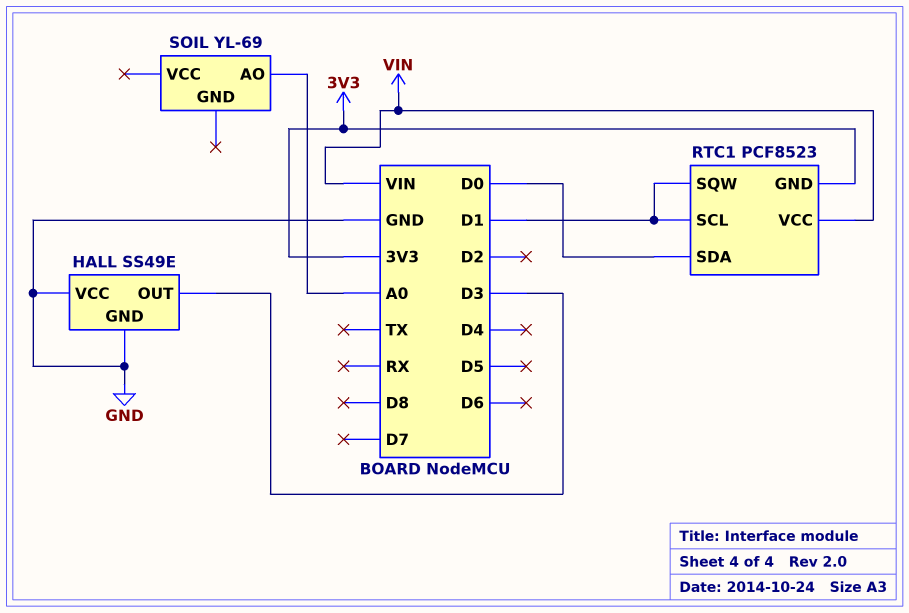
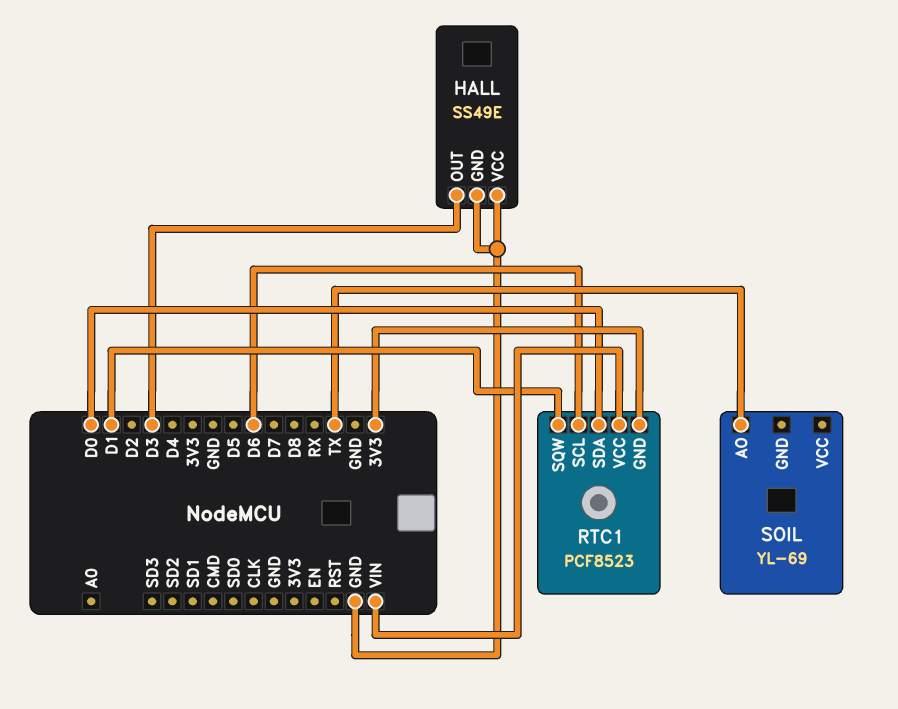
RTC1 pin SCL: D1 -> D6
SOIL pin AO: A0 -> TX

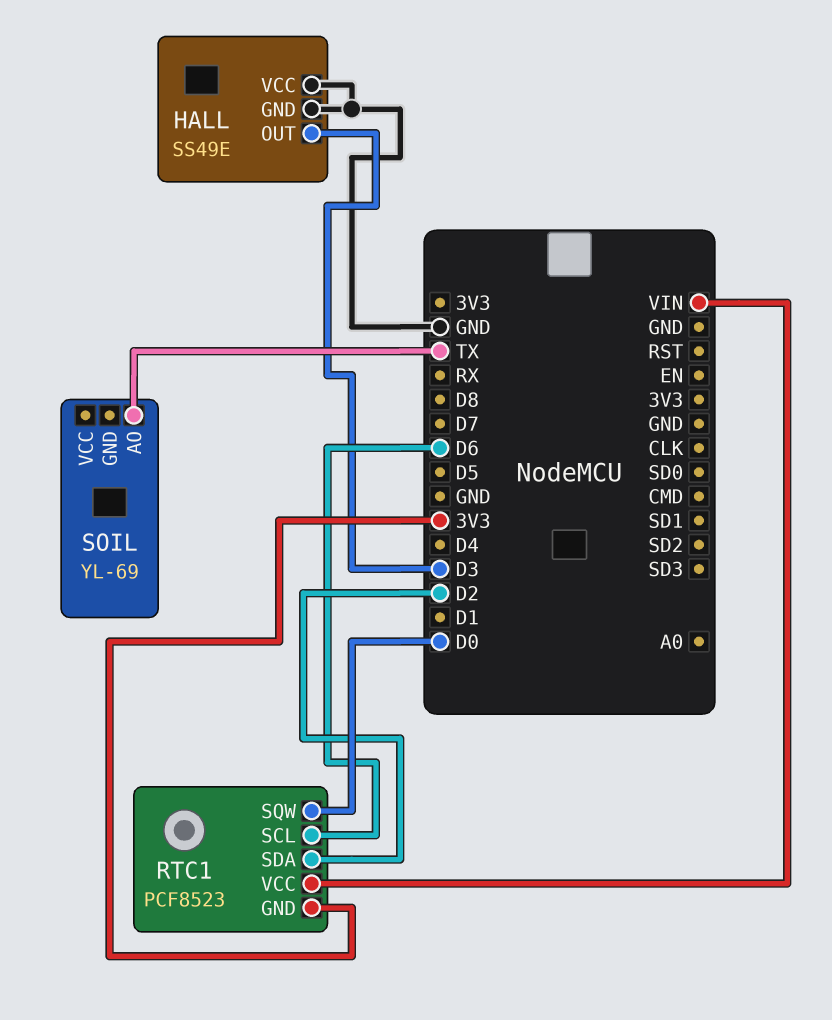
RTC1 pin SDA: D0 -> D2
RTC1 pin SQW: D1 -> D0

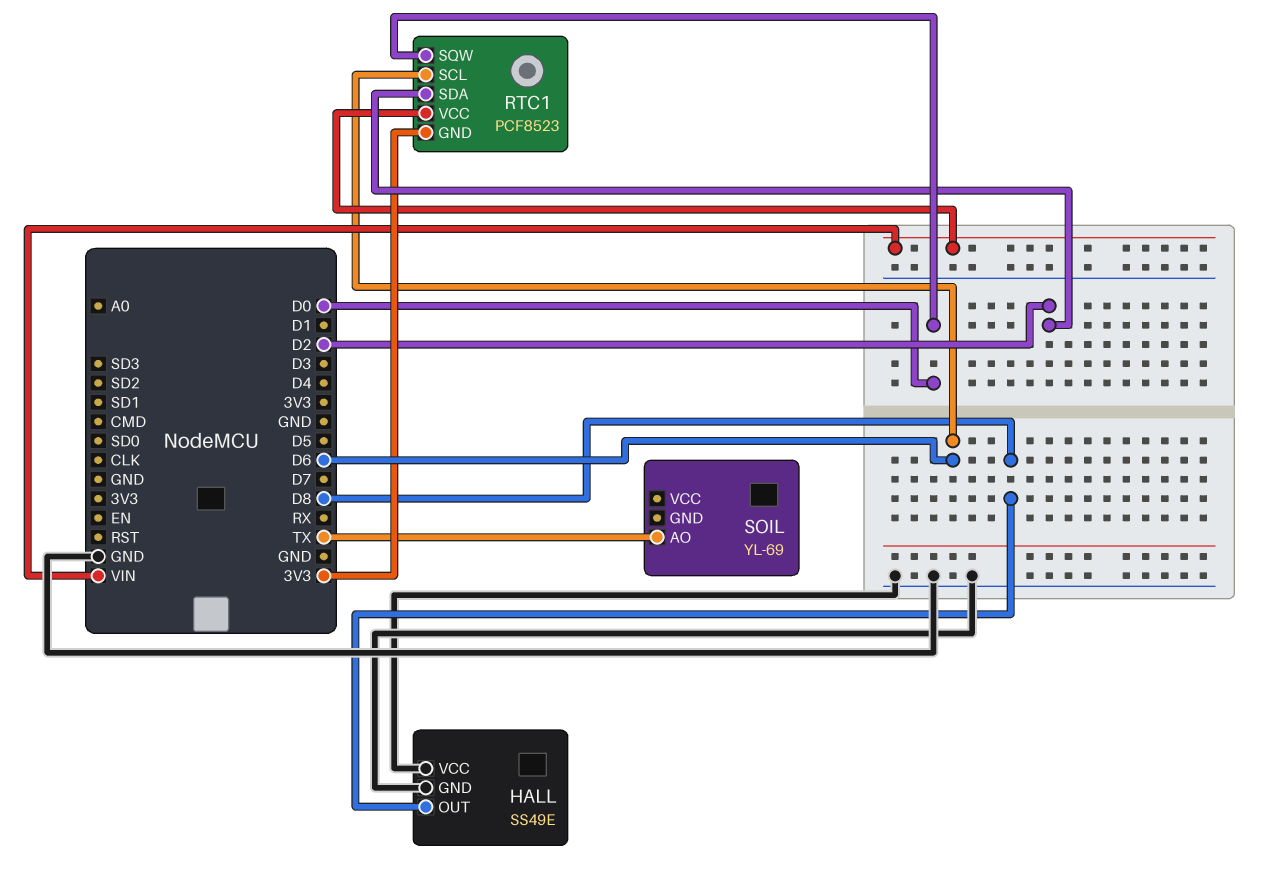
HALL pin OUT: D3 -> D8

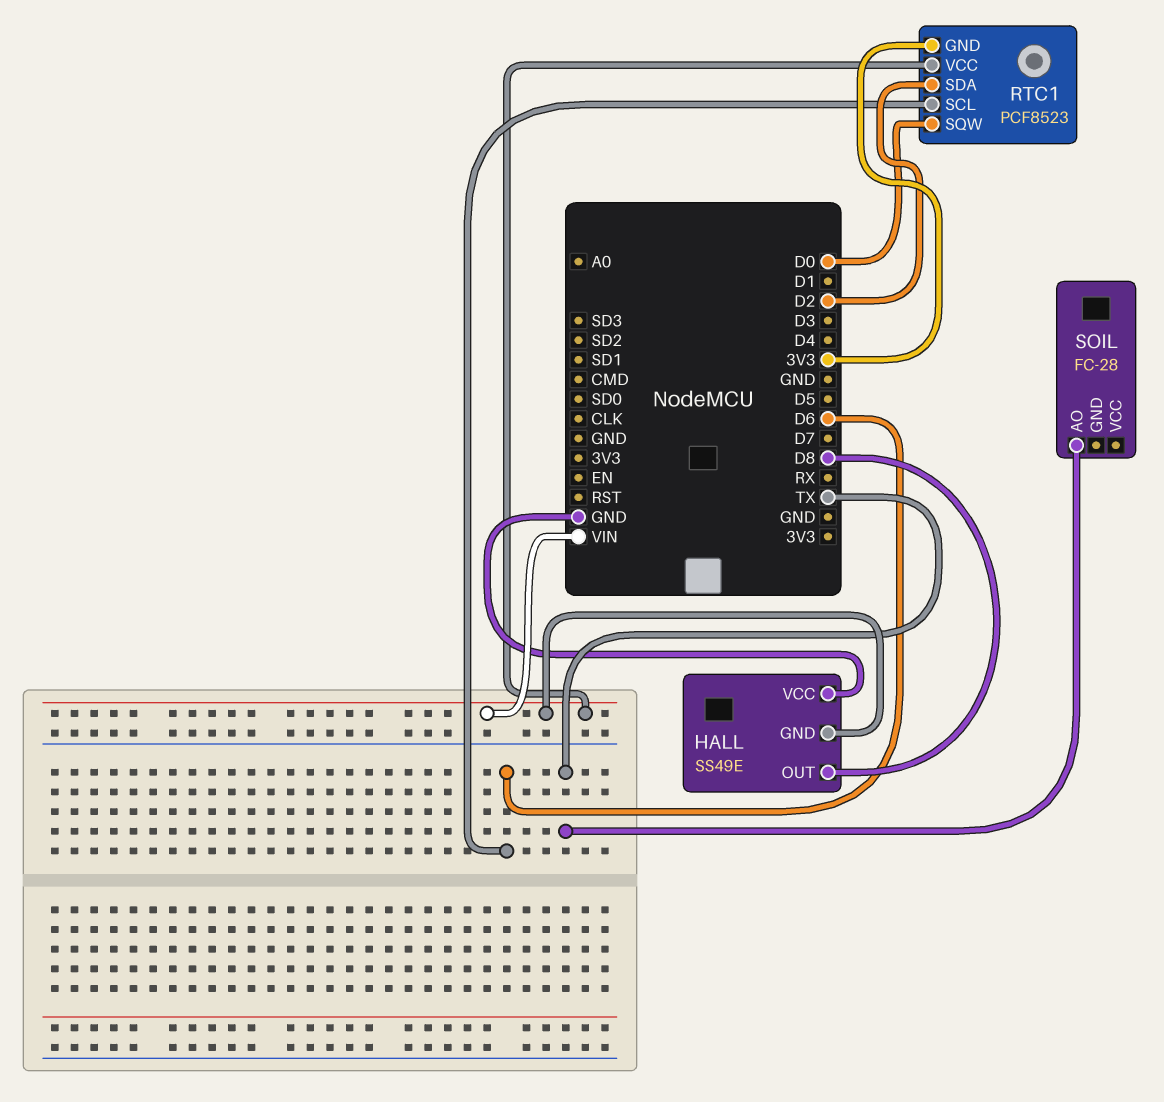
HALL pin GND: GND -> VIN
SOIL: YL-69 -> FC-28

